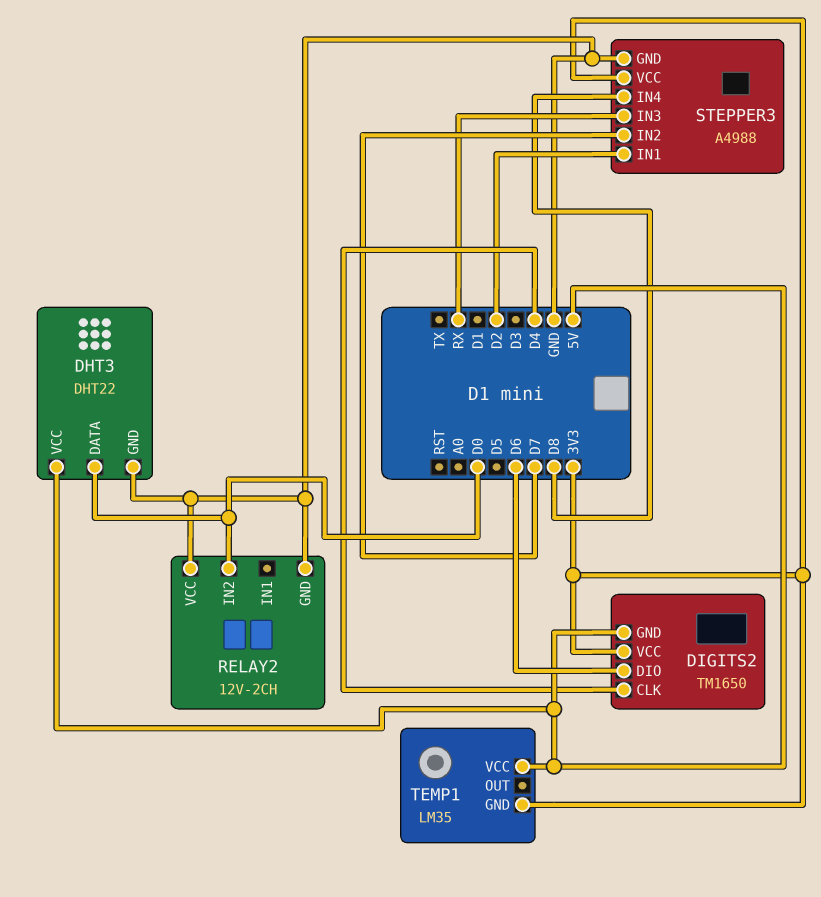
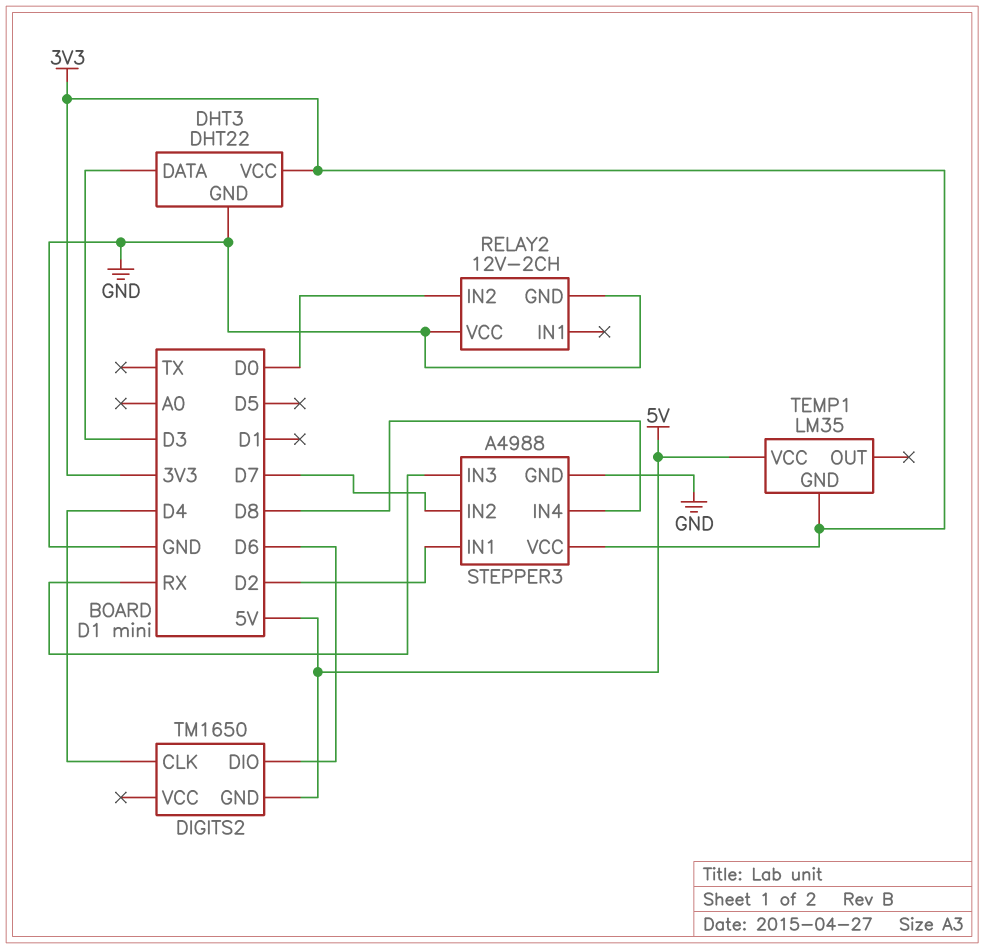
DHT3 pin DATA: D0 -> D3
DHT3 pin VCC: 5V -> 3V3
DIGITS2 pin VCC: 3V3 -> none

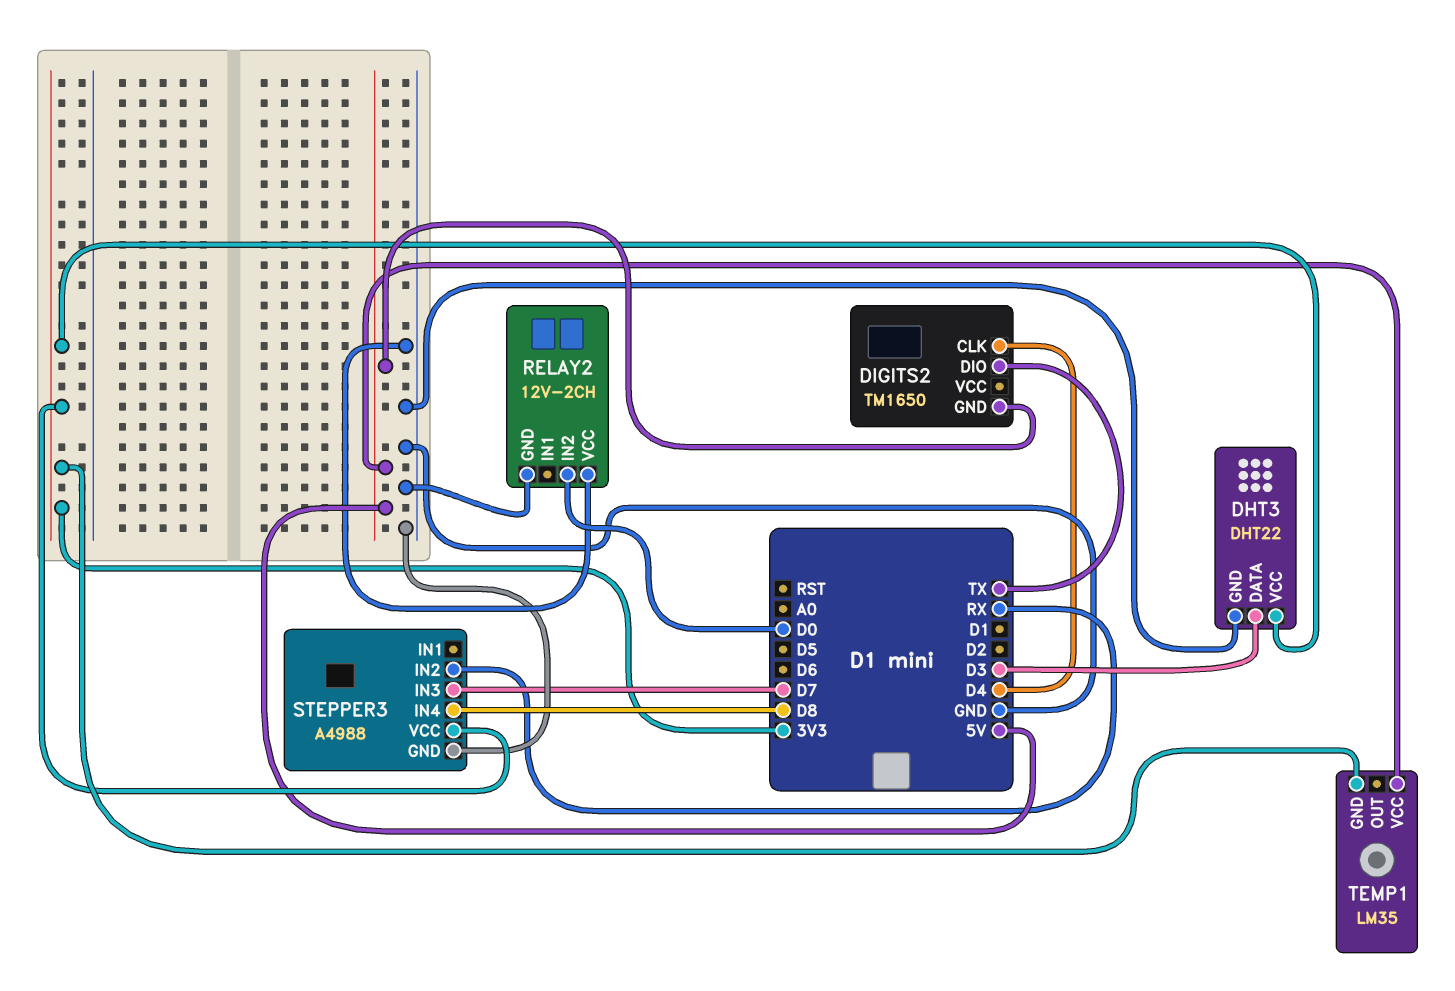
DIGITS2 pin DIO: D6 -> TX
STEPPER3 pin IN1: D2 -> none
STEPPER3 pin IN2: D7 -> RX
STEPPER3 pin IN3: RX -> D7

